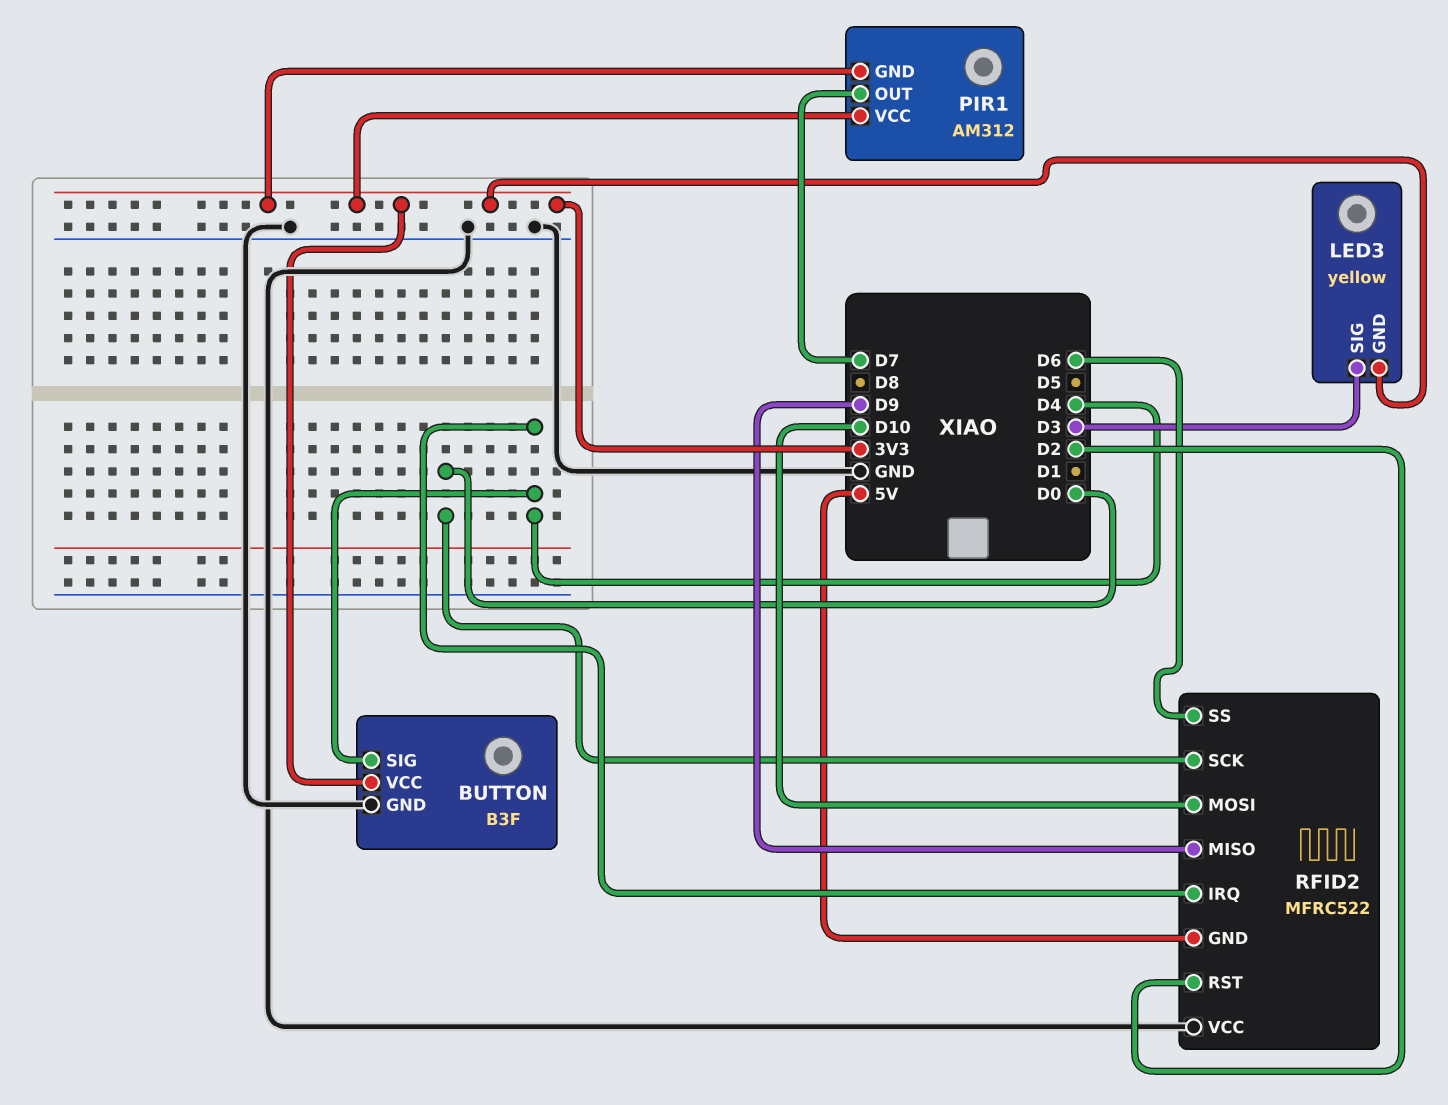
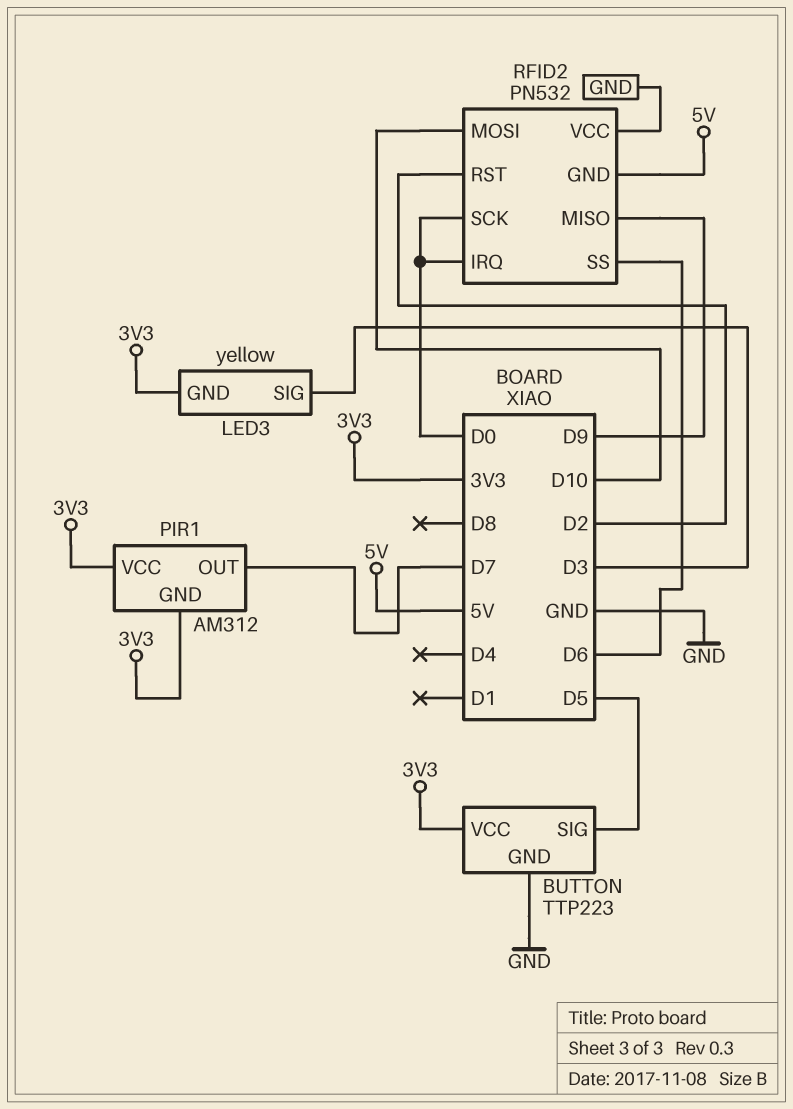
BUTTON: B3F -> TTP223
BUTTON pin SIG: D4 -> D5
RFID2: MFRC522 -> PN532
RFID2 pin IRQ: D4 -> D0

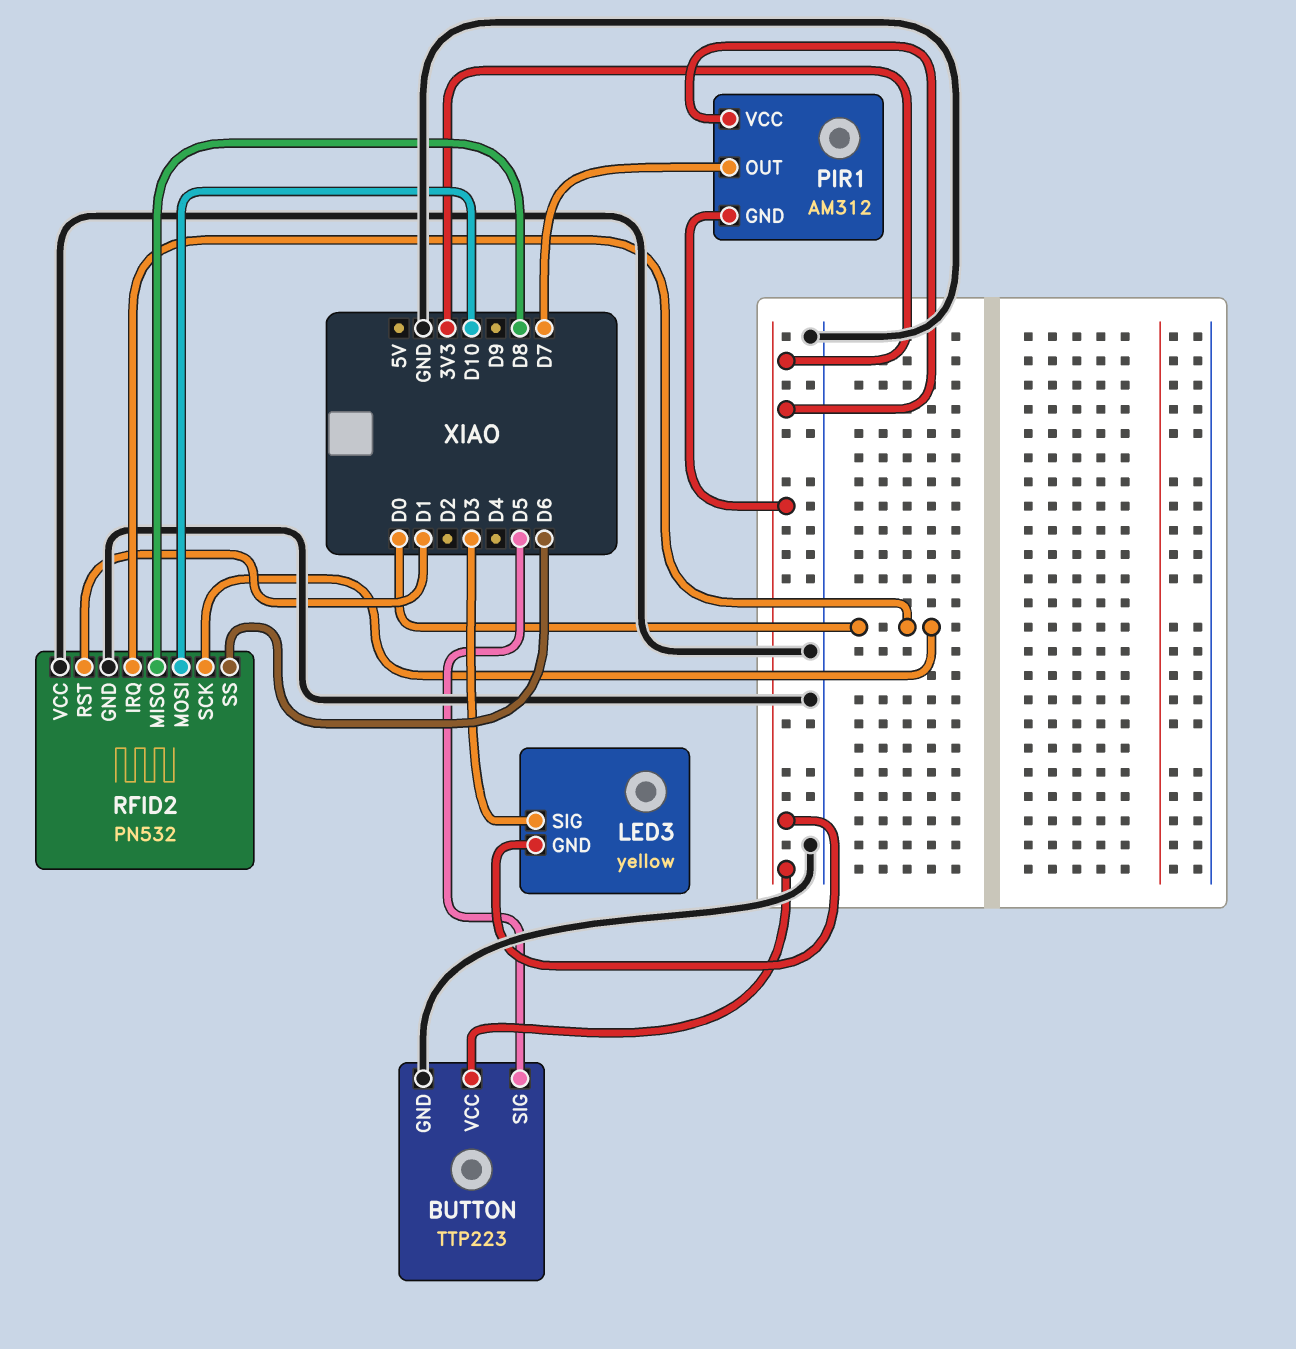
RFID2 pin GND: 5V -> GND
RFID2 pin MISO: D9 -> D8
RFID2 pin RST: D2 -> D1

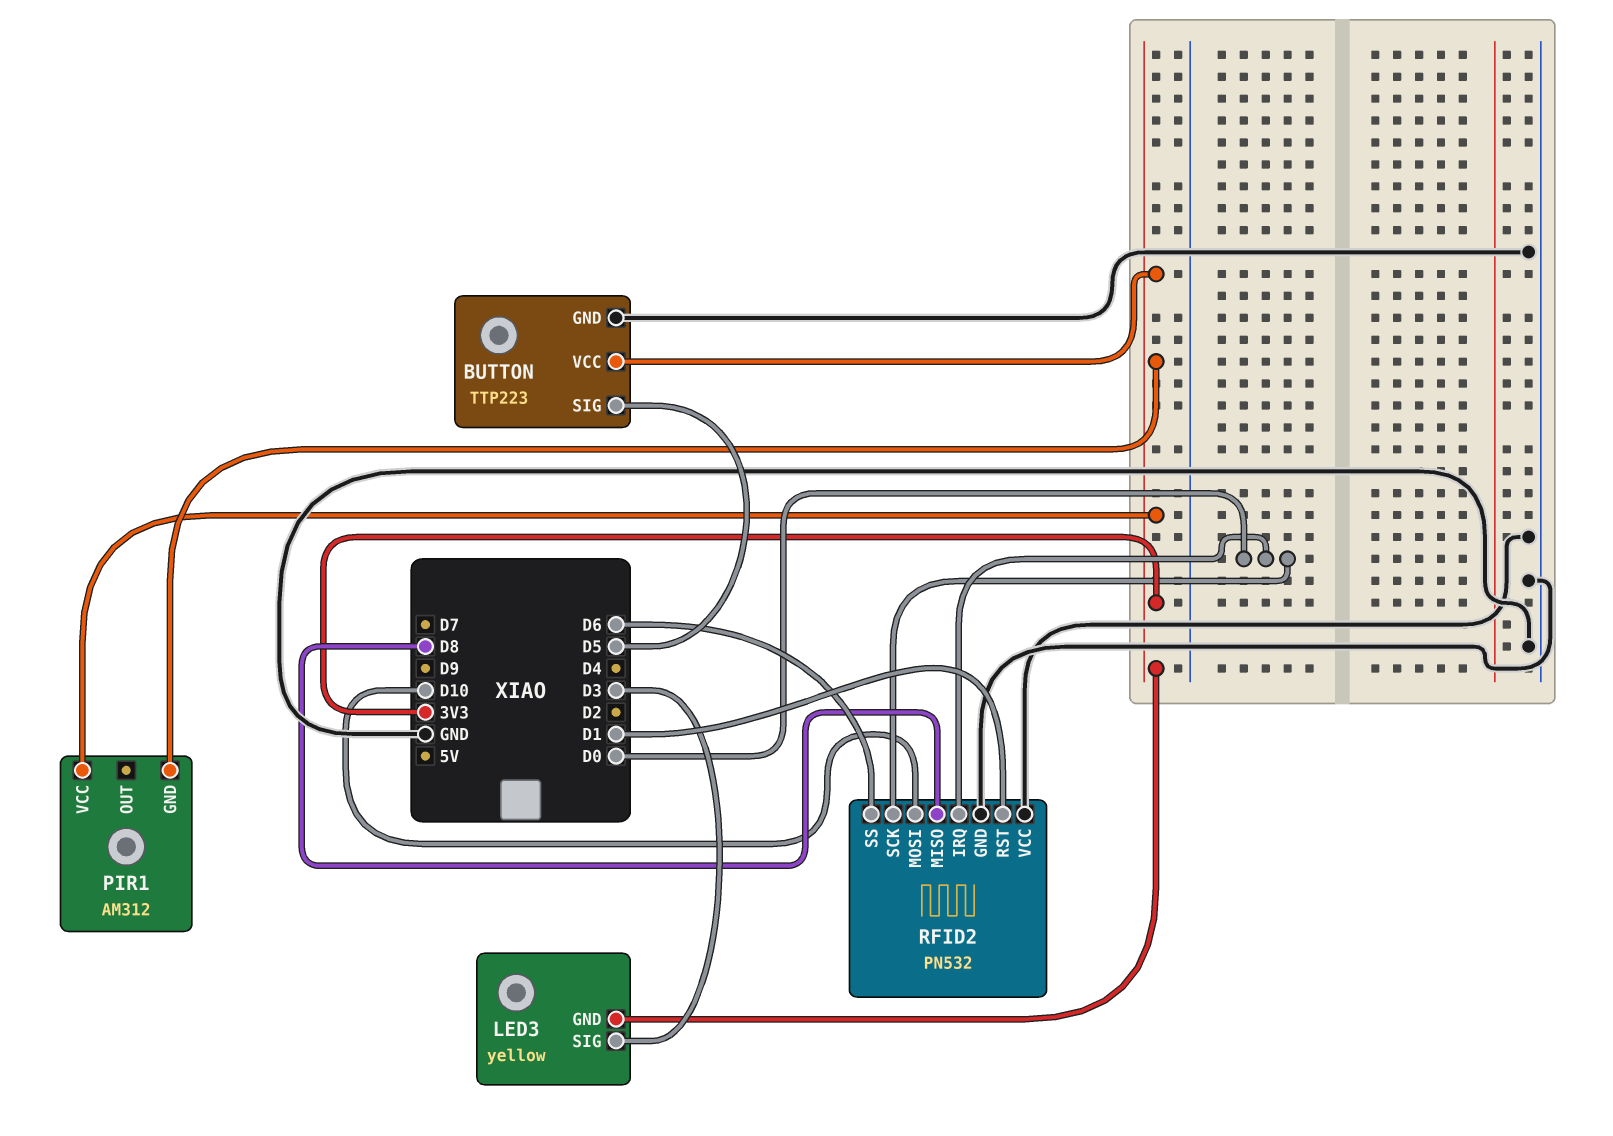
PIR1 pin OUT: D7 -> none

